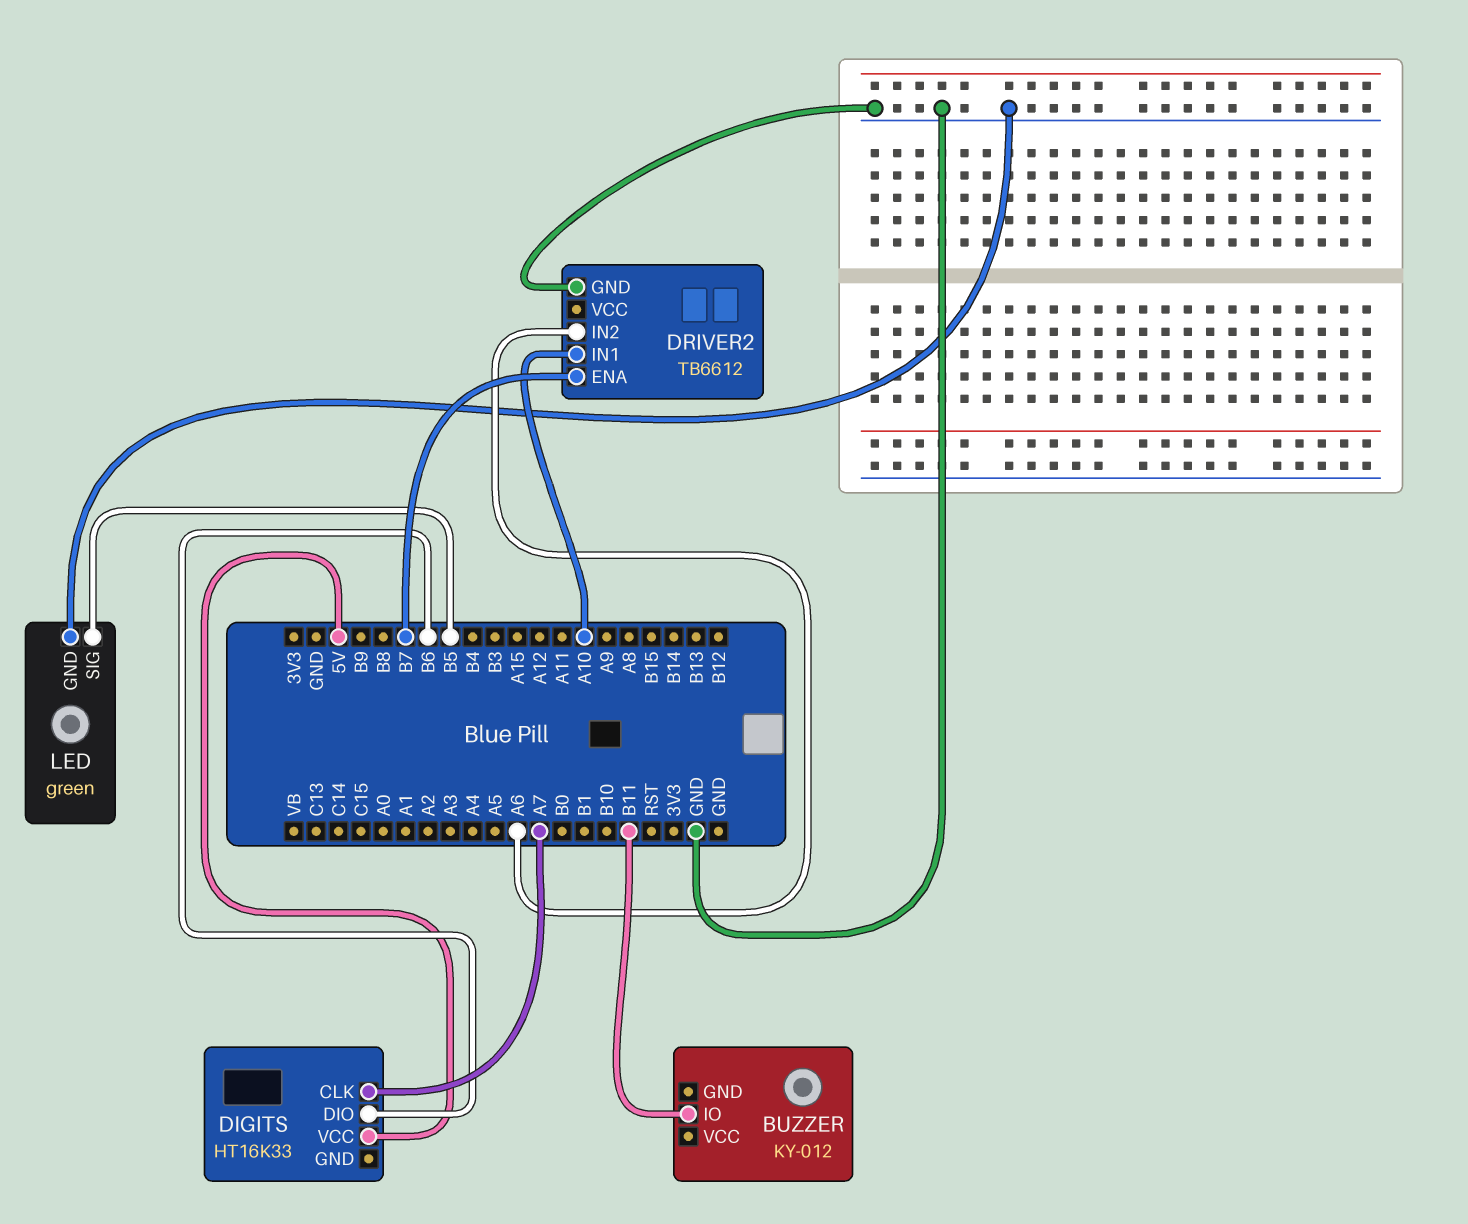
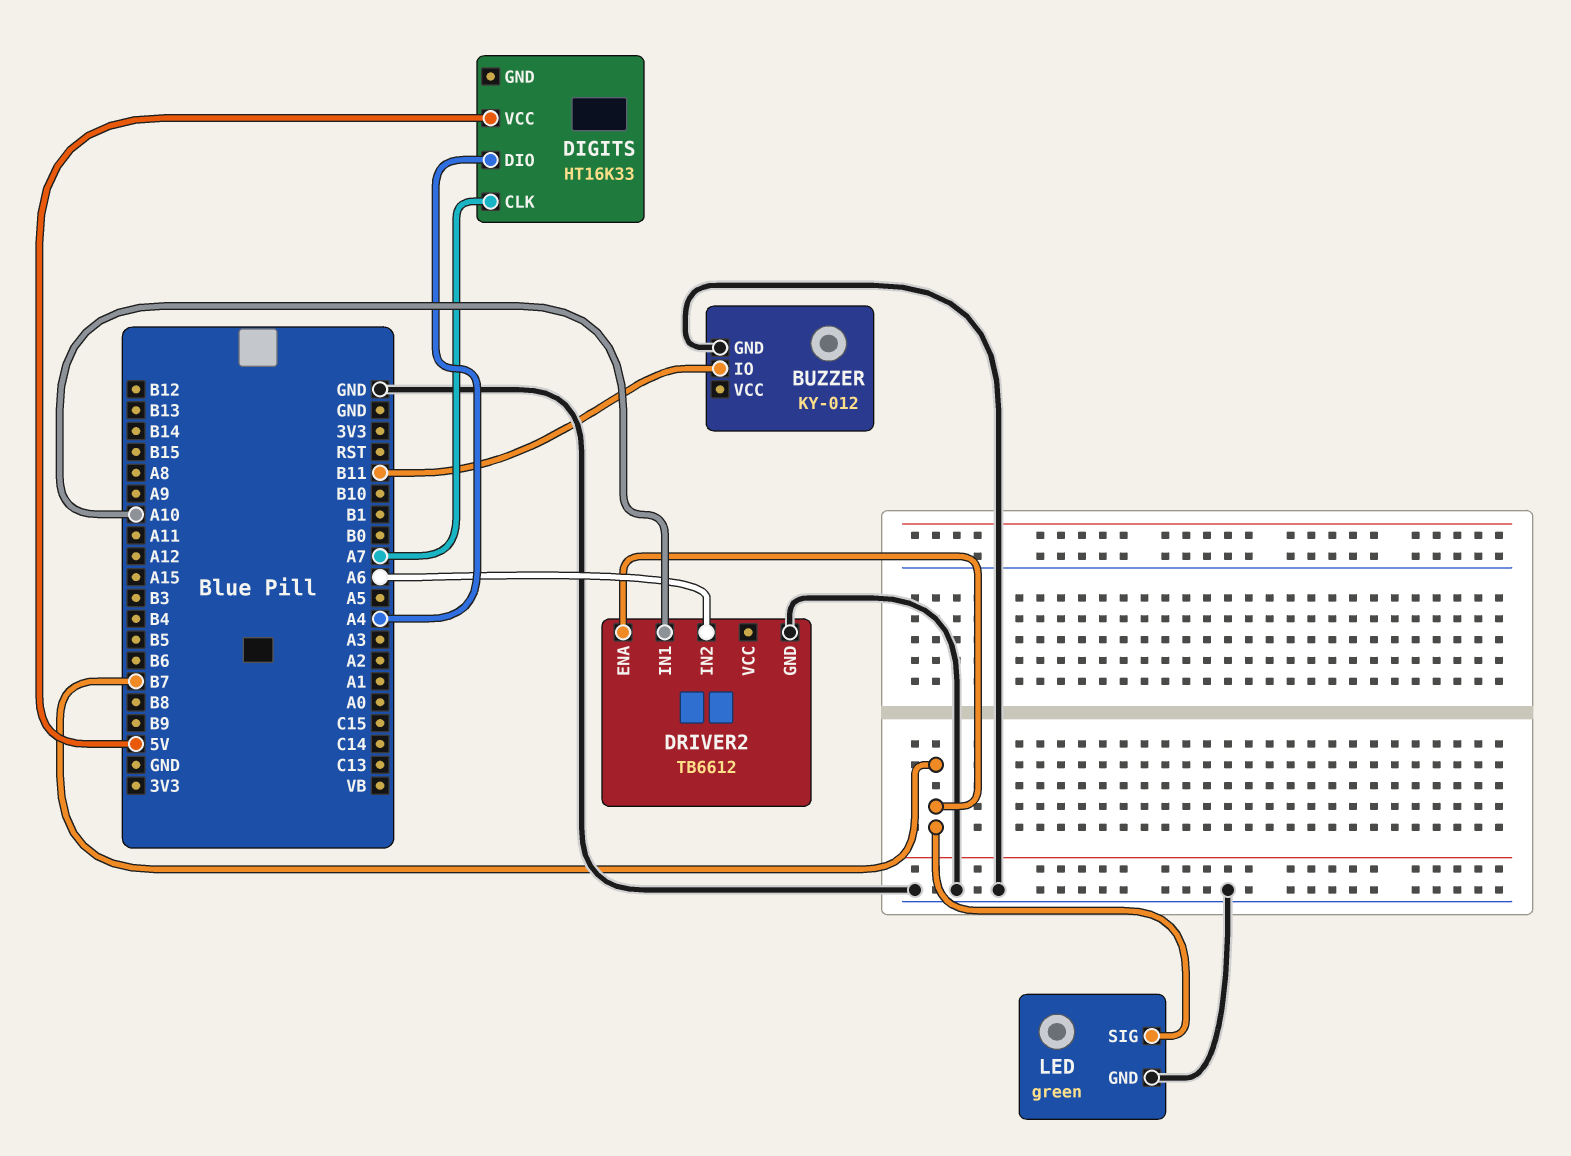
BUZZER pin GND: none -> GND
DIGITS pin DIO: B6 -> A4
LED pin SIG: B5 -> B7

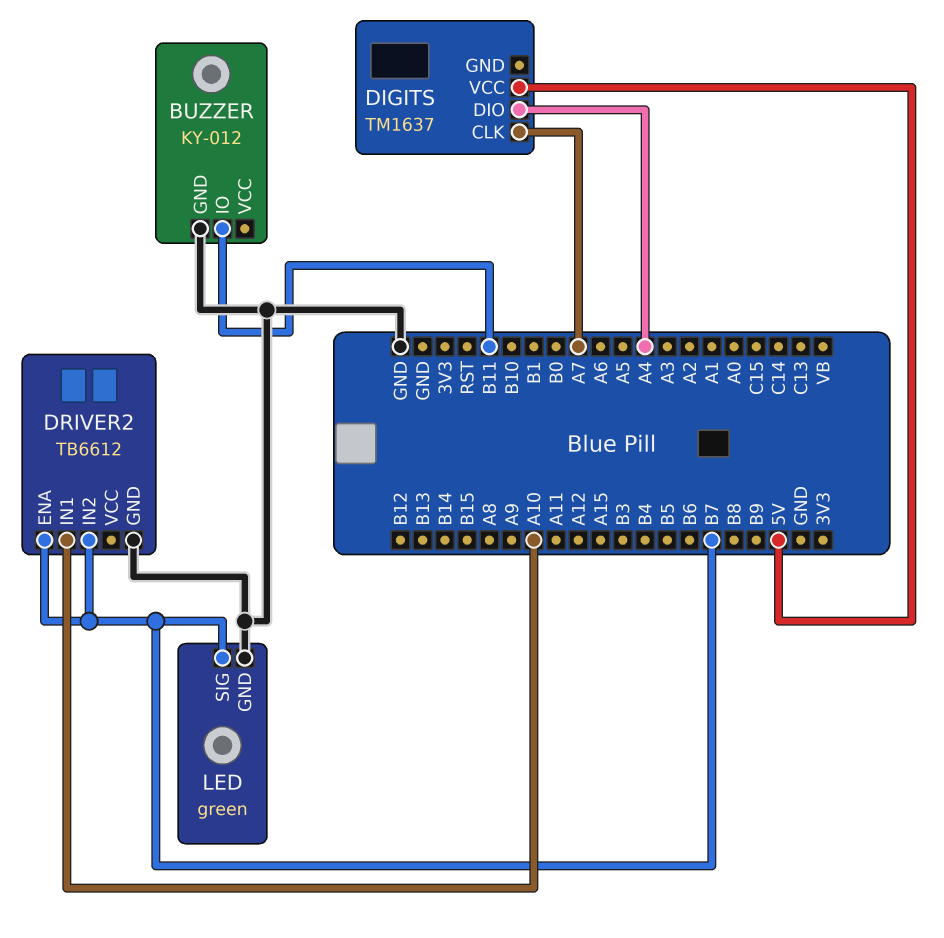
DIGITS: HT16K33 -> TM1637
DRIVER2 pin IN2: A6 -> B7

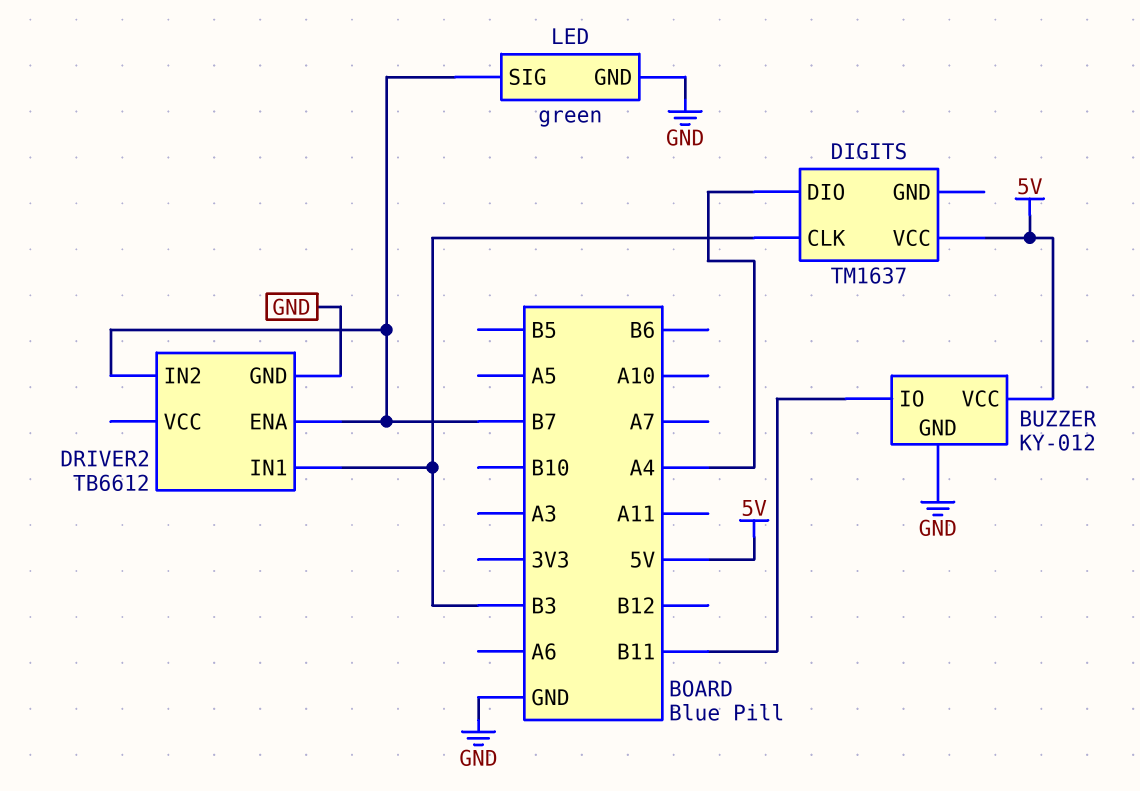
BUZZER pin VCC: none -> 5V
DIGITS pin CLK: A7 -> B3
DRIVER2 pin IN1: A10 -> B3

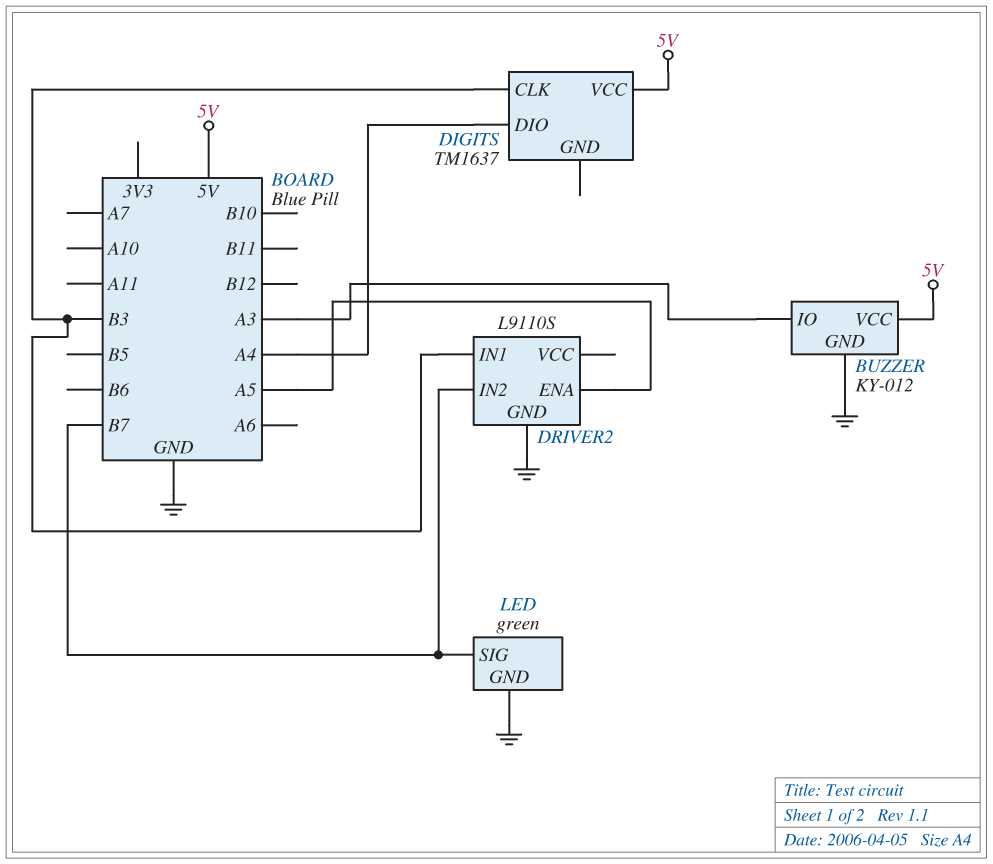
BUZZER pin IO: B11 -> A3
DRIVER2: TB6612 -> L9110S
DRIVER2 pin ENA: B7 -> A5

